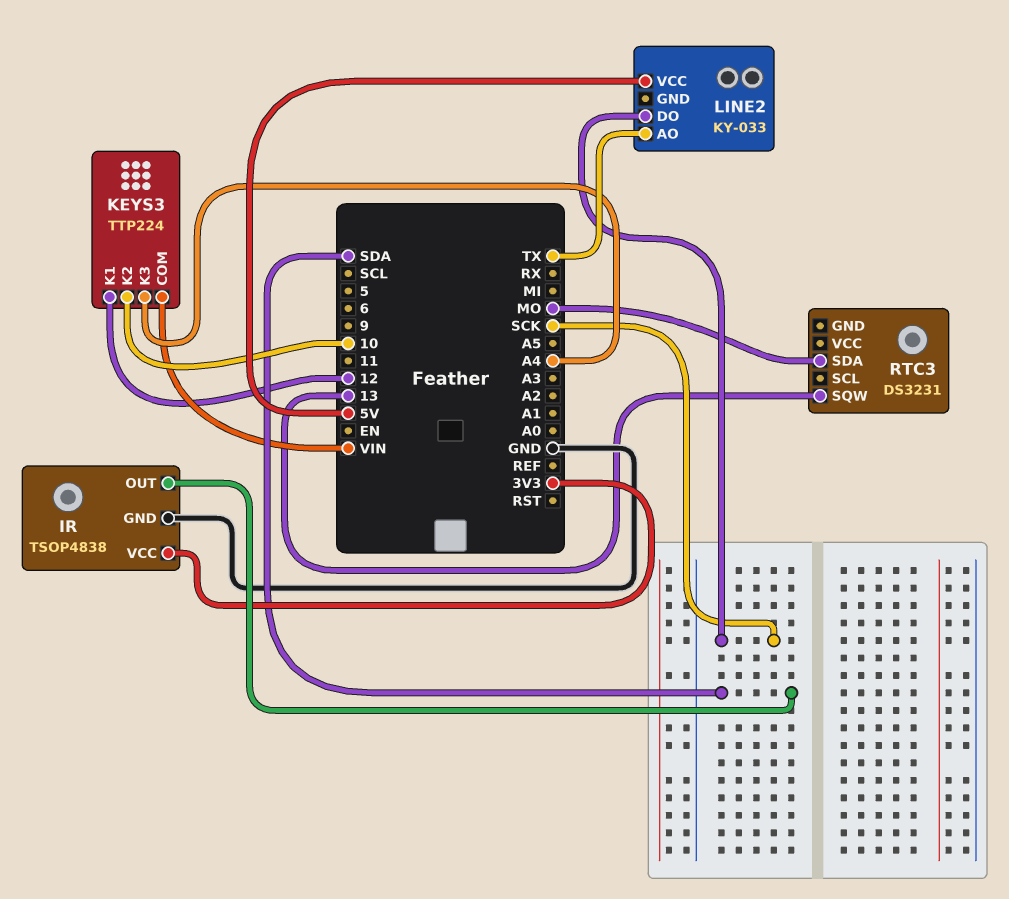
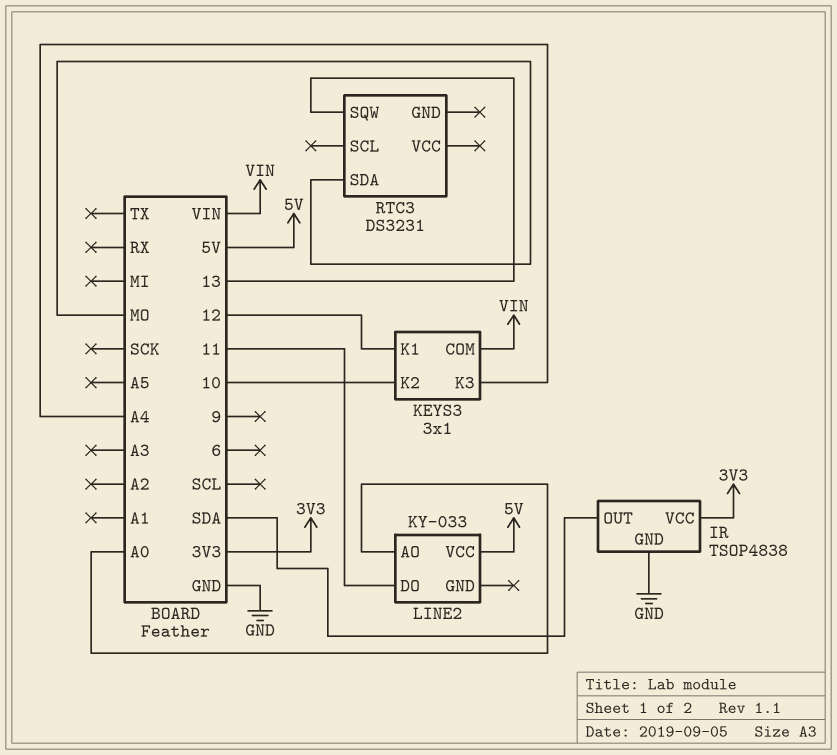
KEYS3: TTP224 -> 3x1
LINE2 pin AO: TX -> A0
LINE2 pin DO: SCK -> 11

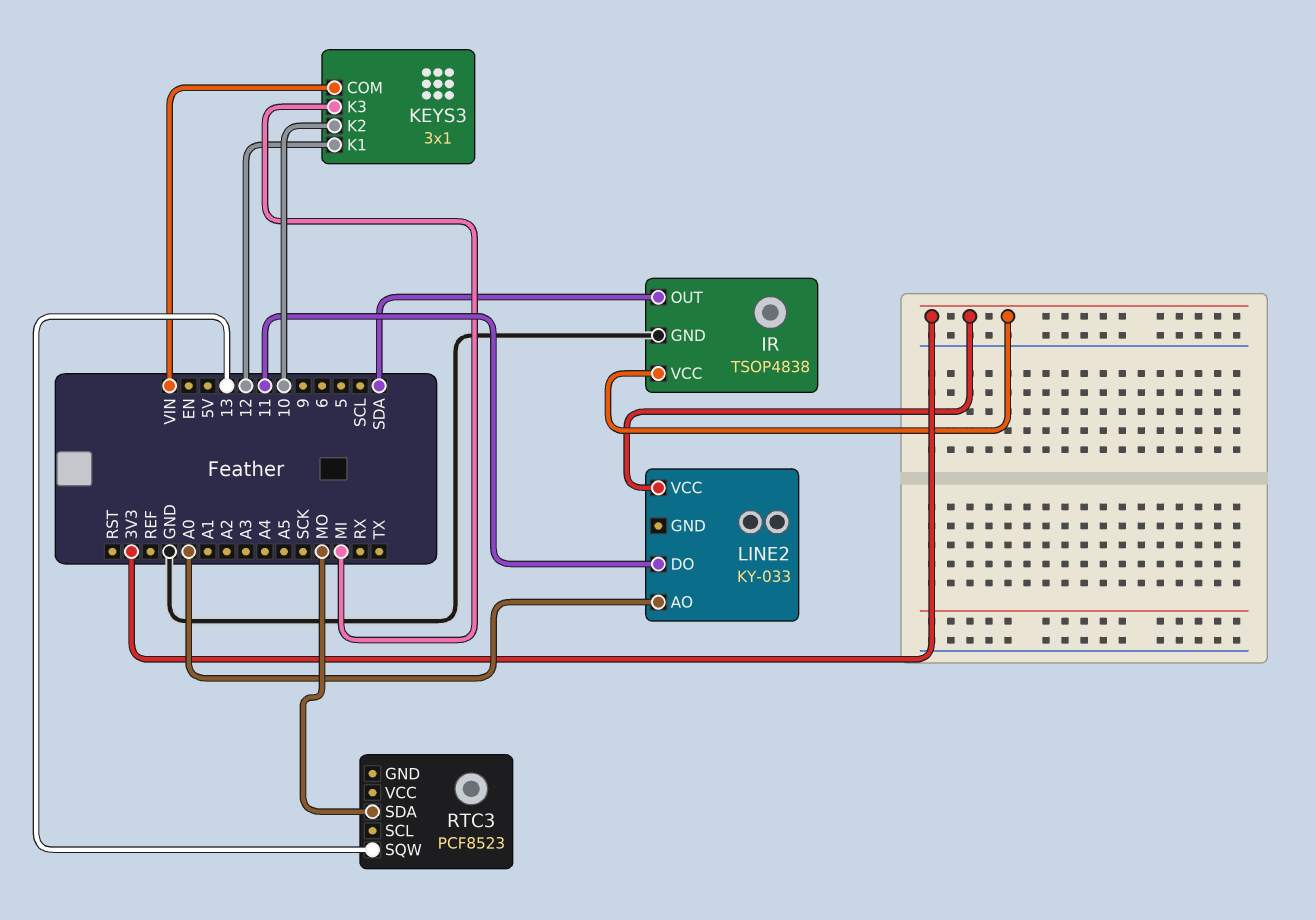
KEYS3 pin K3: A4 -> MI
LINE2 pin VCC: 5V -> 3V3
RTC3: DS3231 -> PCF8523

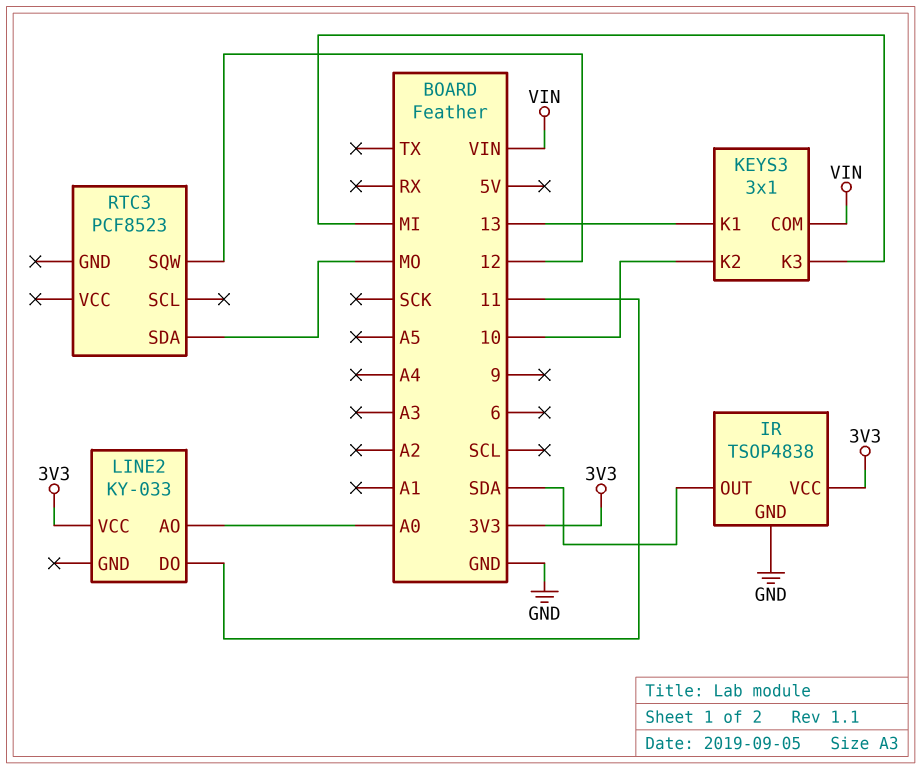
KEYS3 pin K1: 12 -> 13
RTC3 pin SQW: 13 -> 12

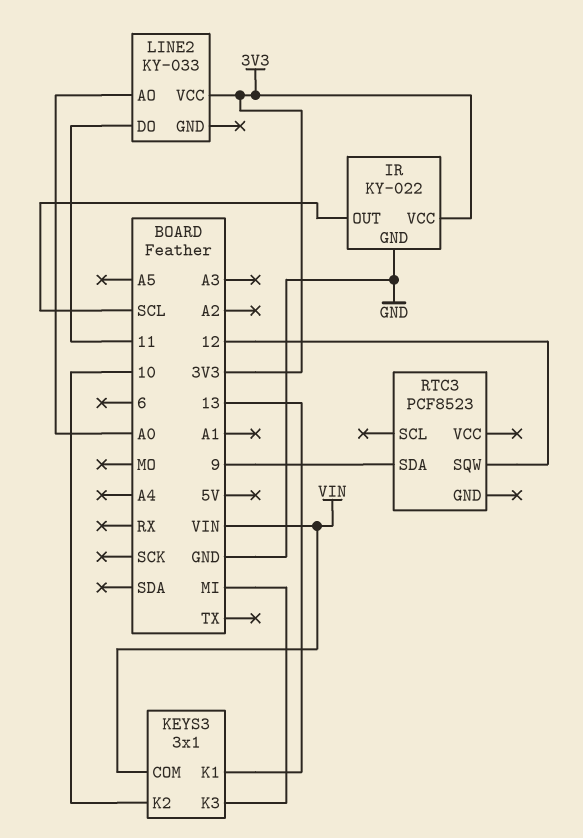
IR: TSOP4838 -> KY-022
IR pin OUT: SDA -> SCL
RTC3 pin SDA: MO -> 9

